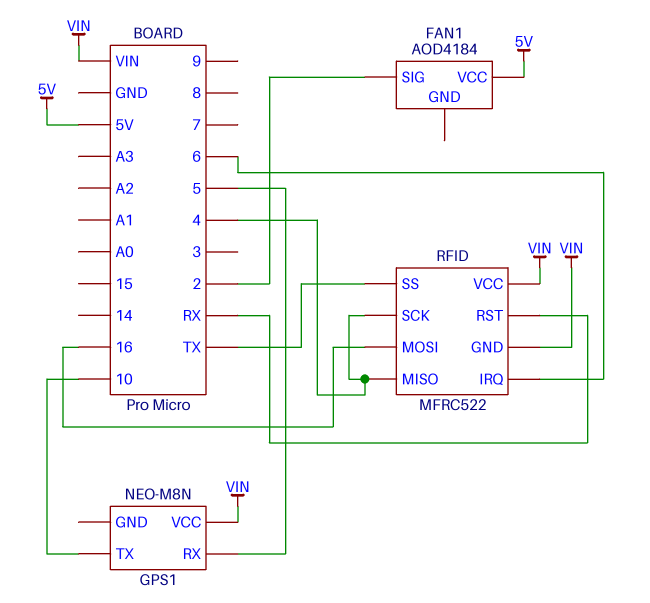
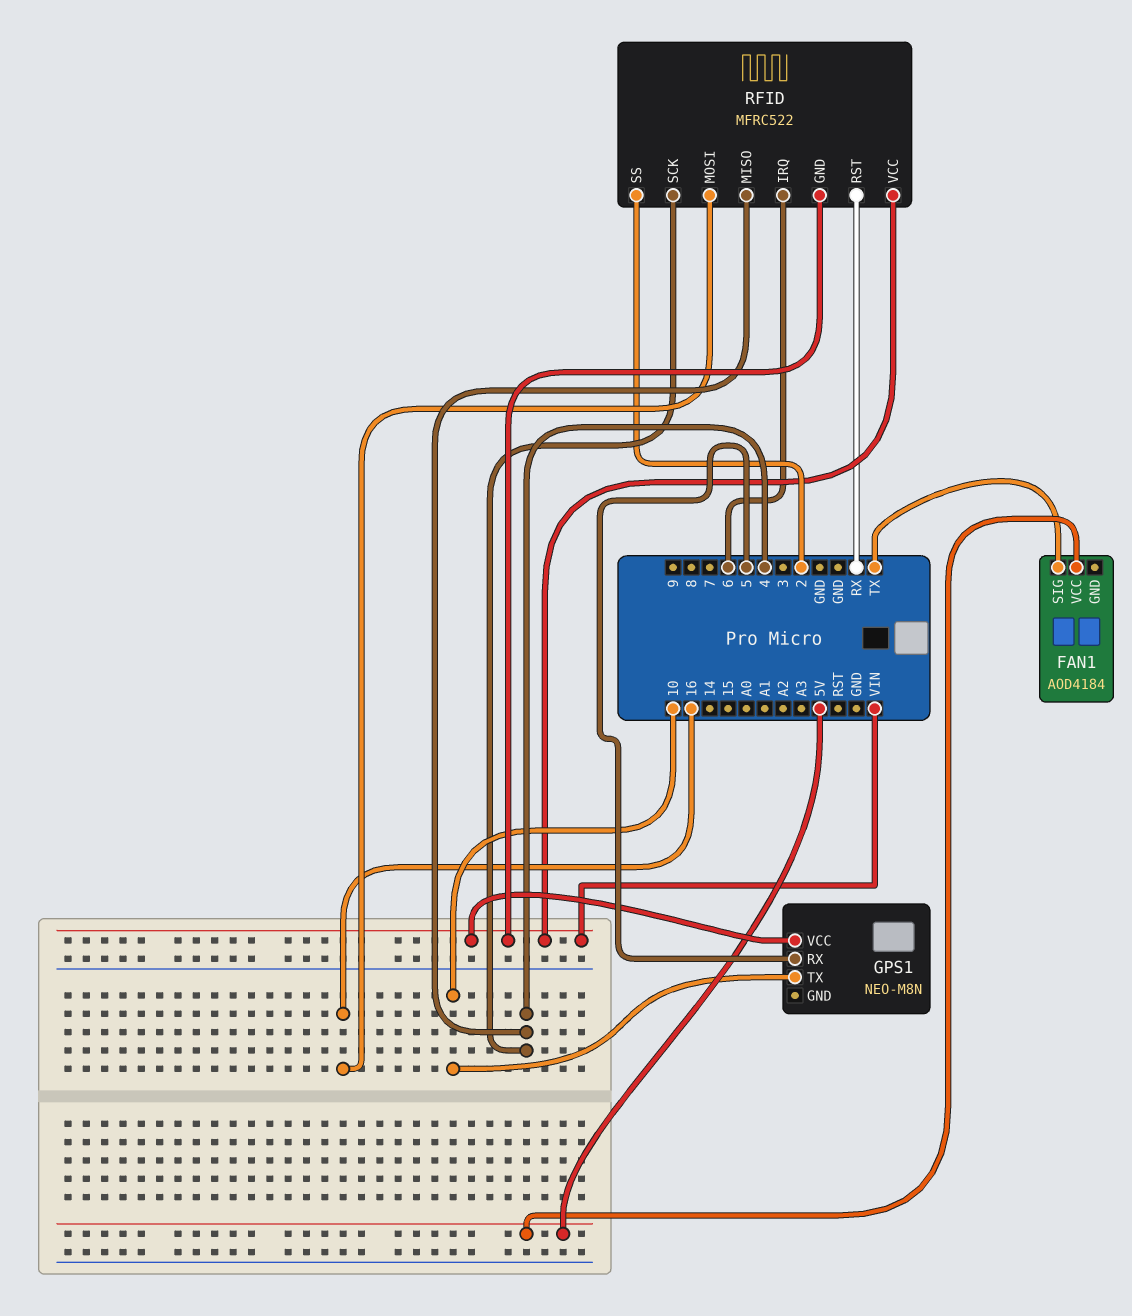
FAN1 pin SIG: 2 -> TX
RFID pin SS: TX -> 2

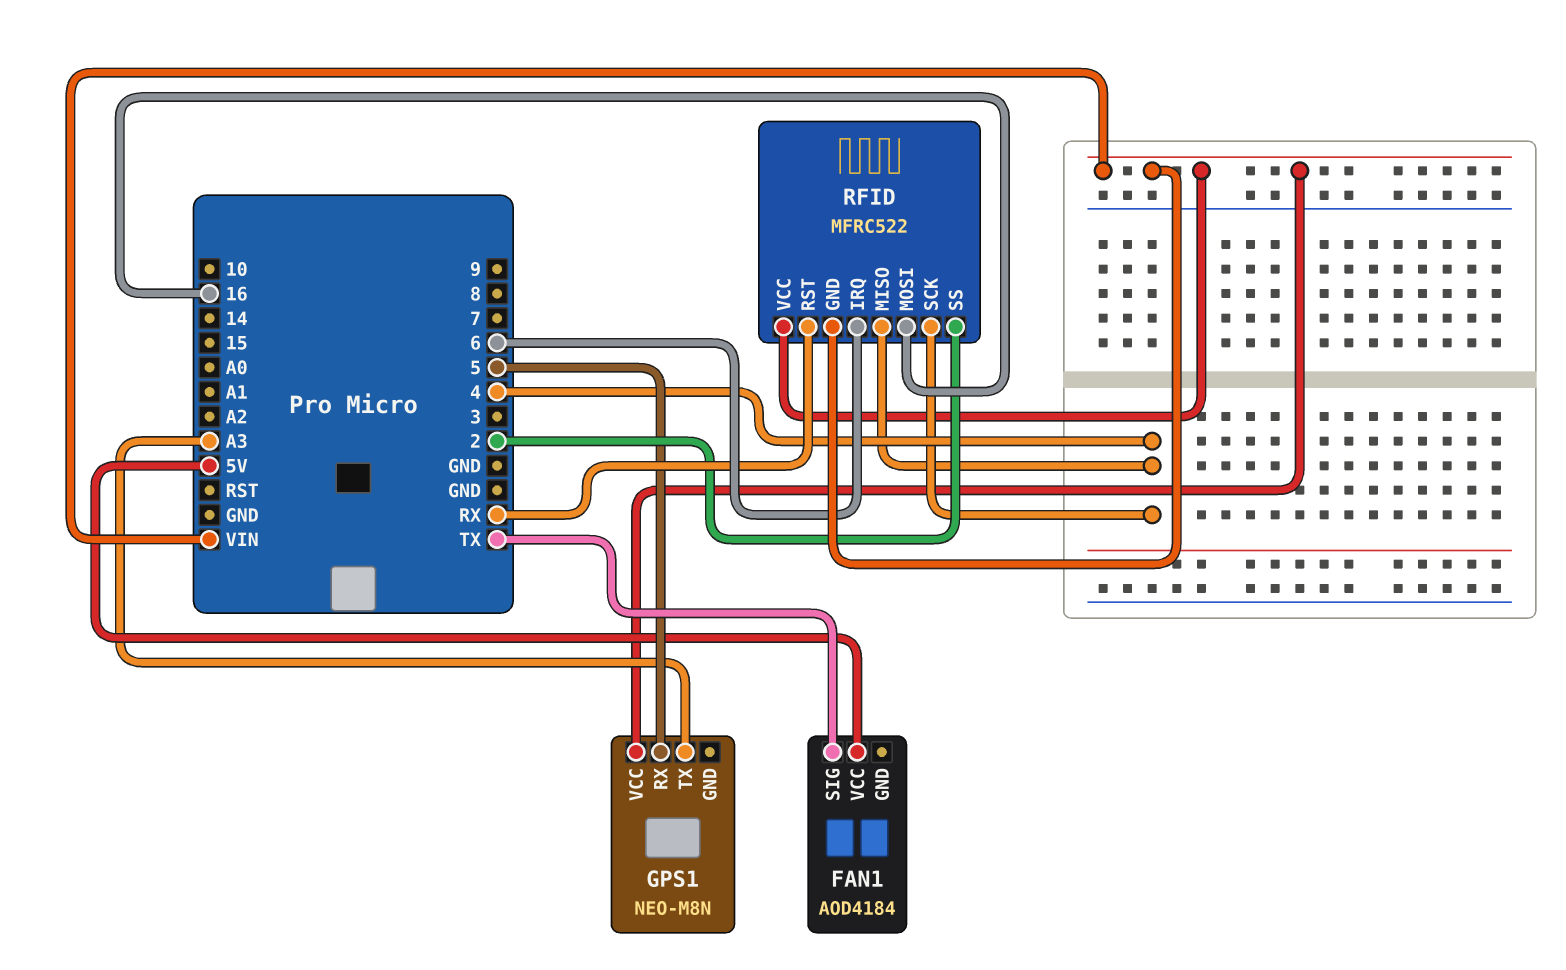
GPS1 pin TX: 10 -> A3

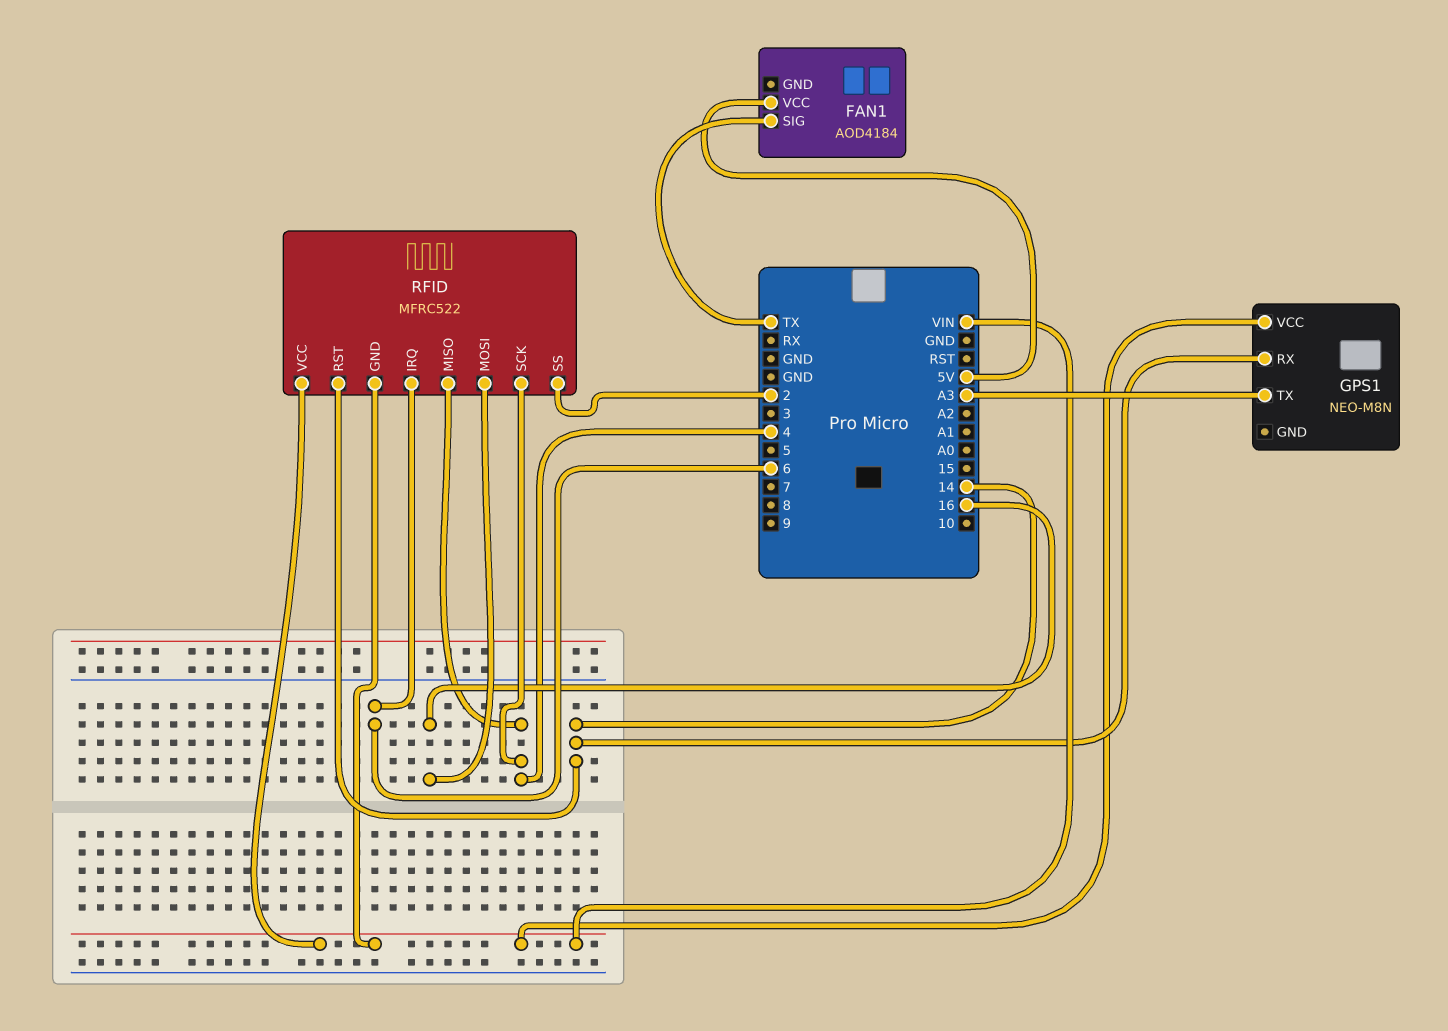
GPS1 pin RX: 5 -> 14
RFID pin RST: RX -> 14

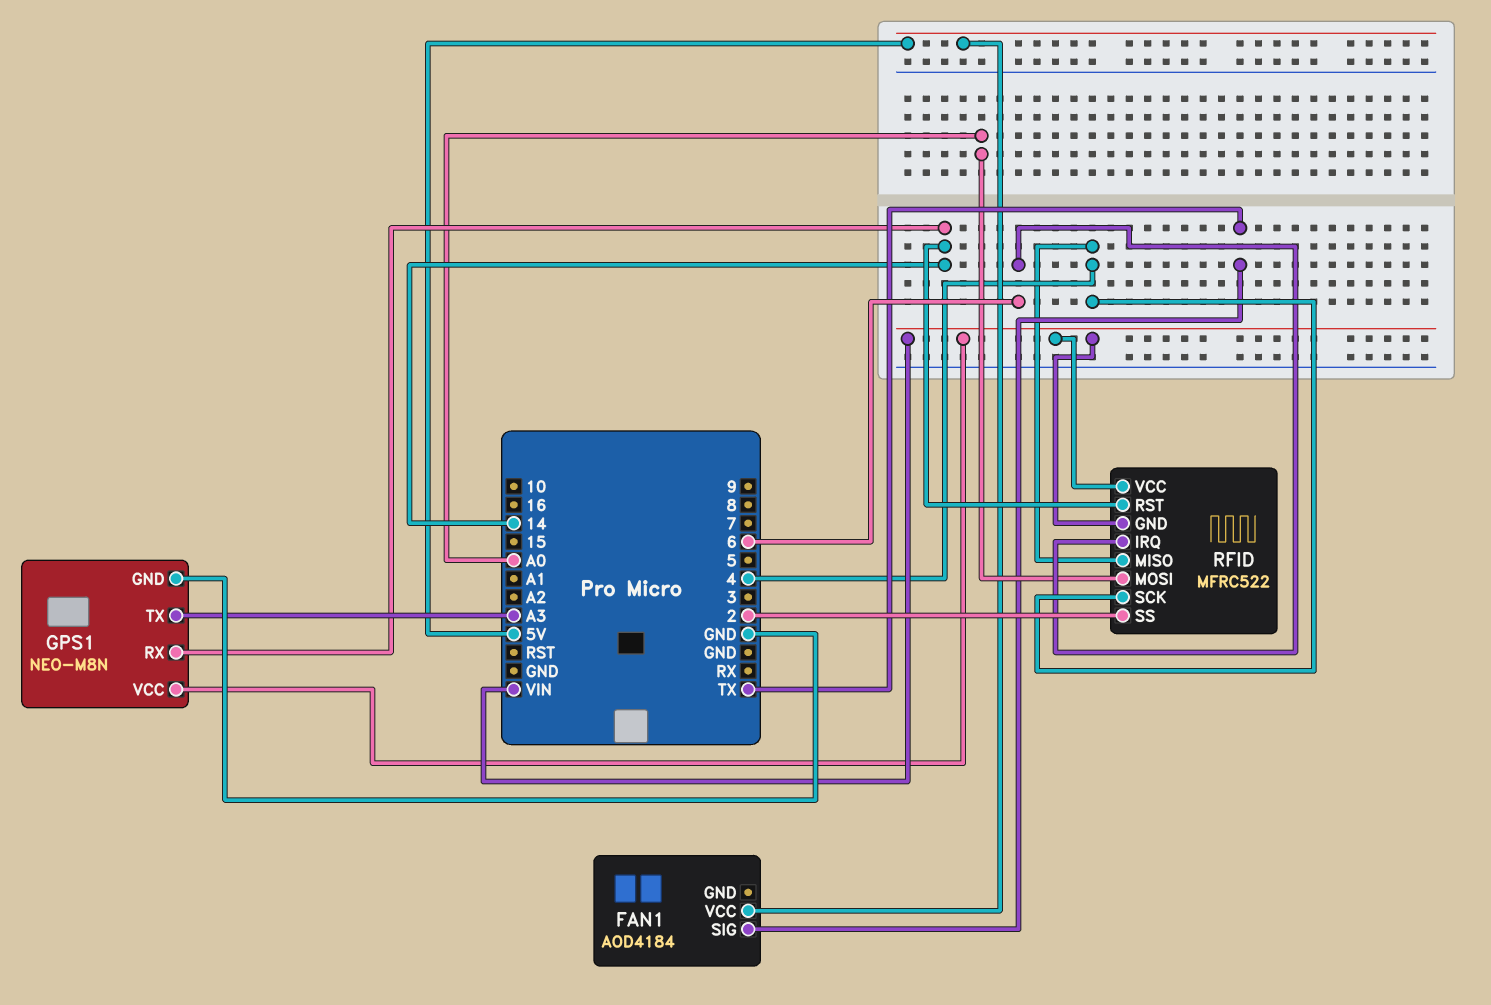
GPS1 pin GND: none -> GND
RFID pin MOSI: 16 -> A0

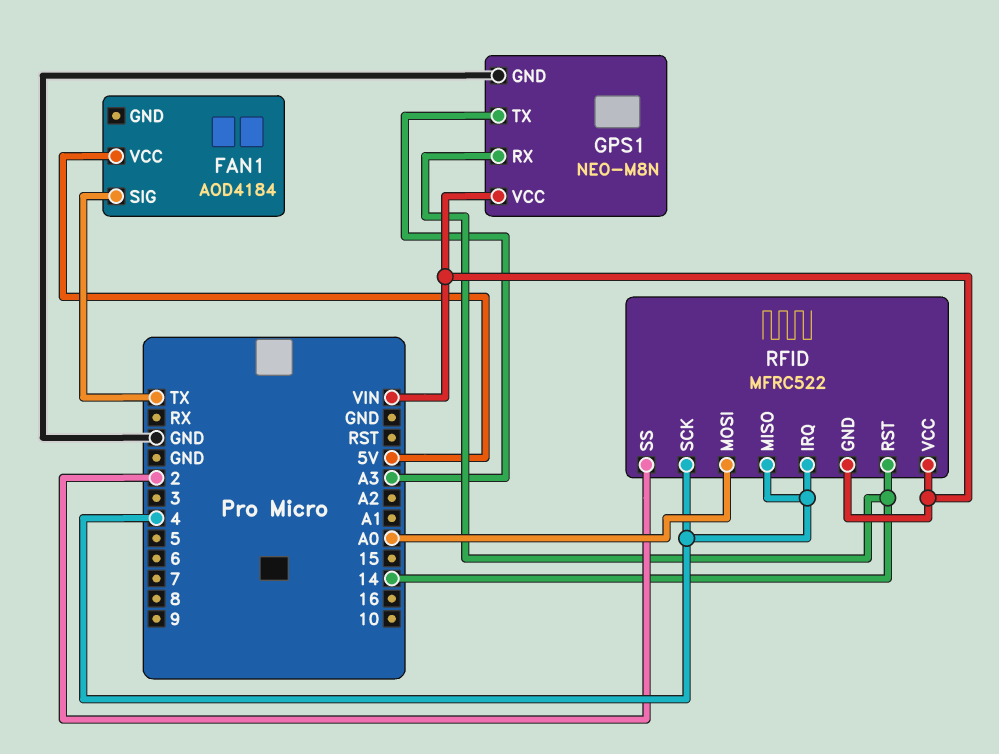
RFID pin IRQ: 6 -> 4

